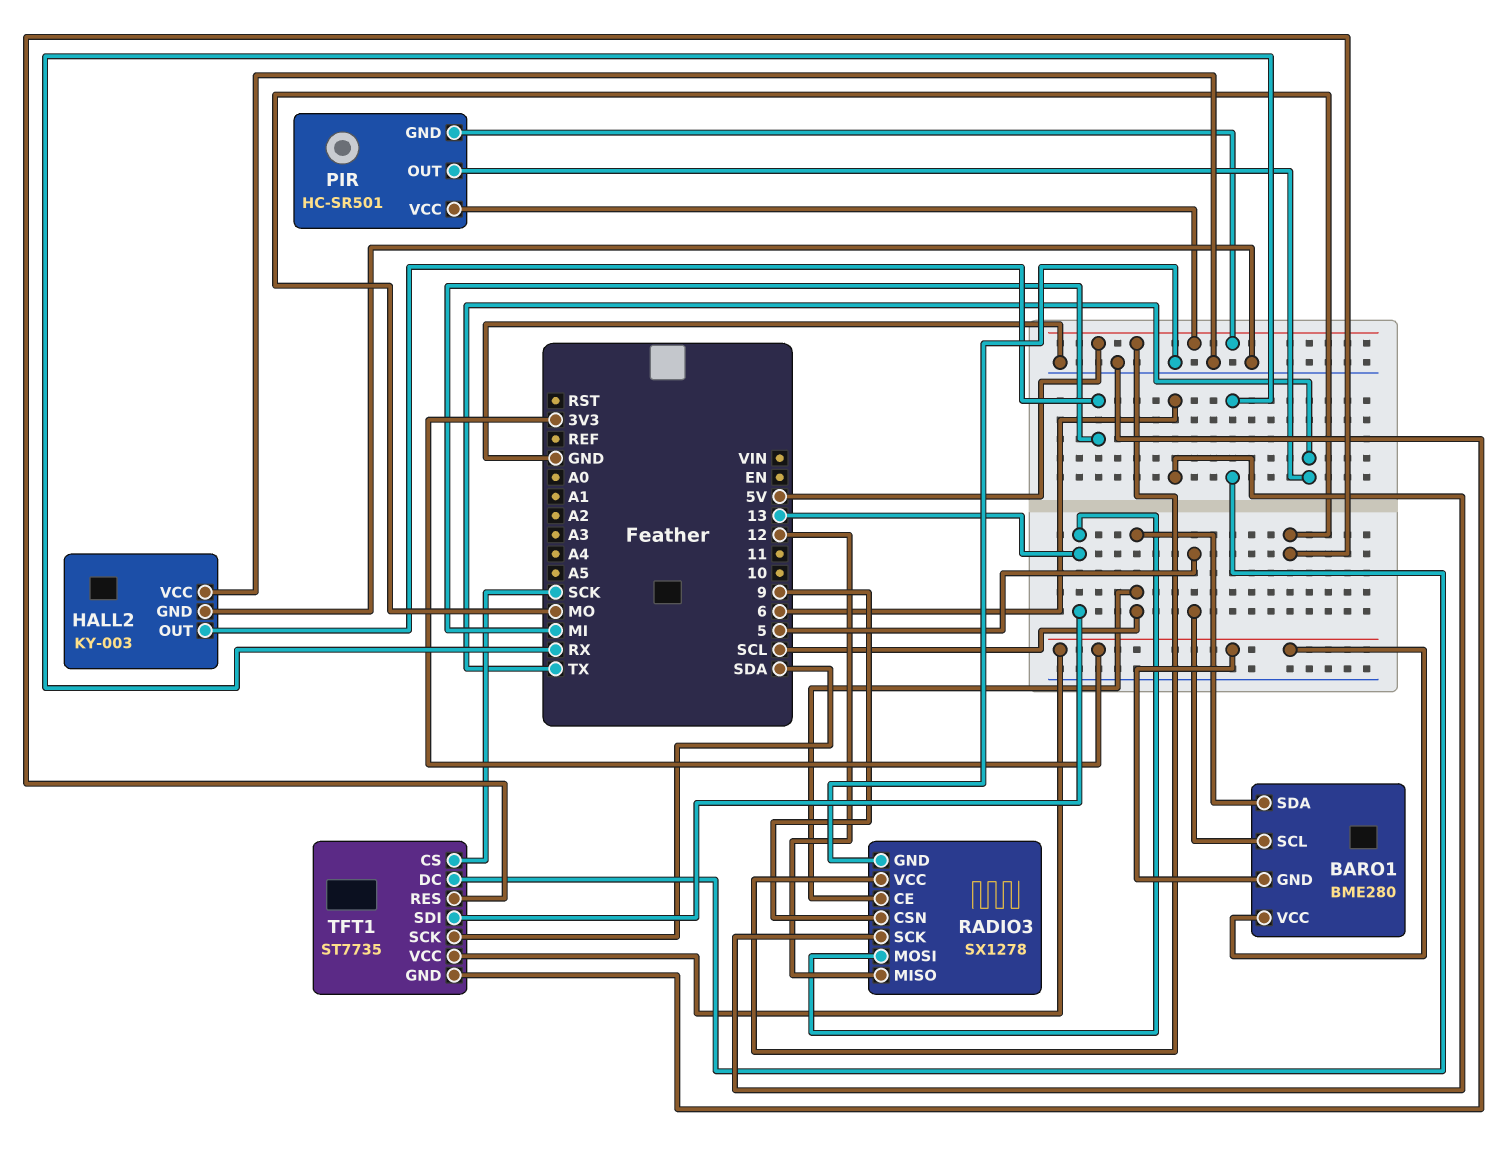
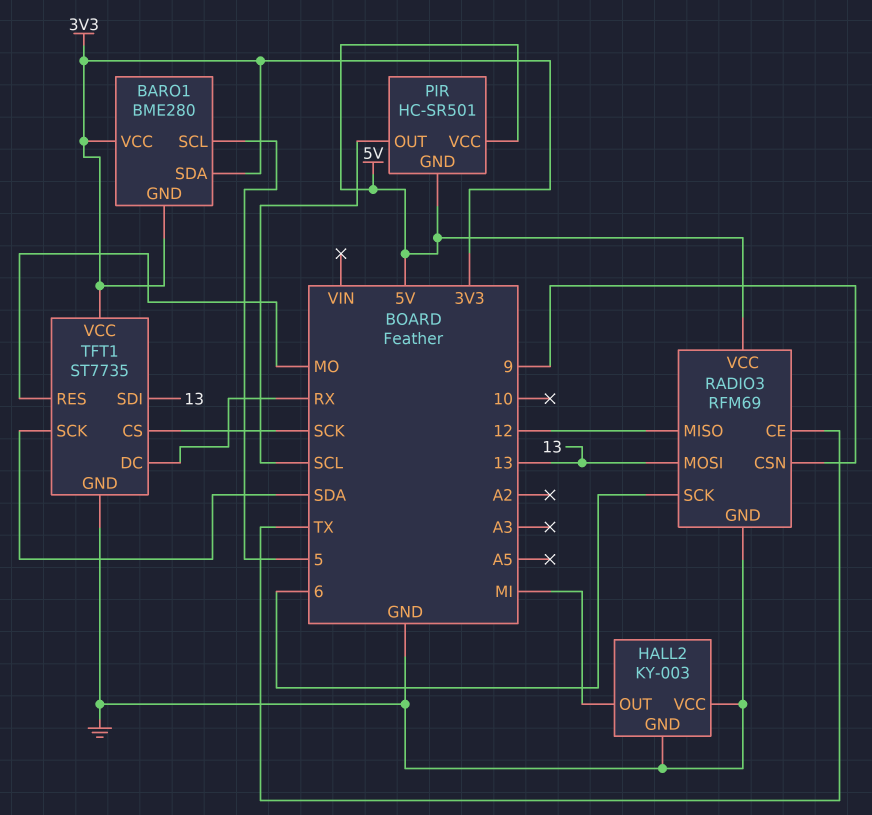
BARO1 pin SDA: SCL -> 3V3
PIR pin OUT: TX -> SCL
RADIO3: SX1278 -> RFM69
RADIO3 pin CE: SCL -> TX

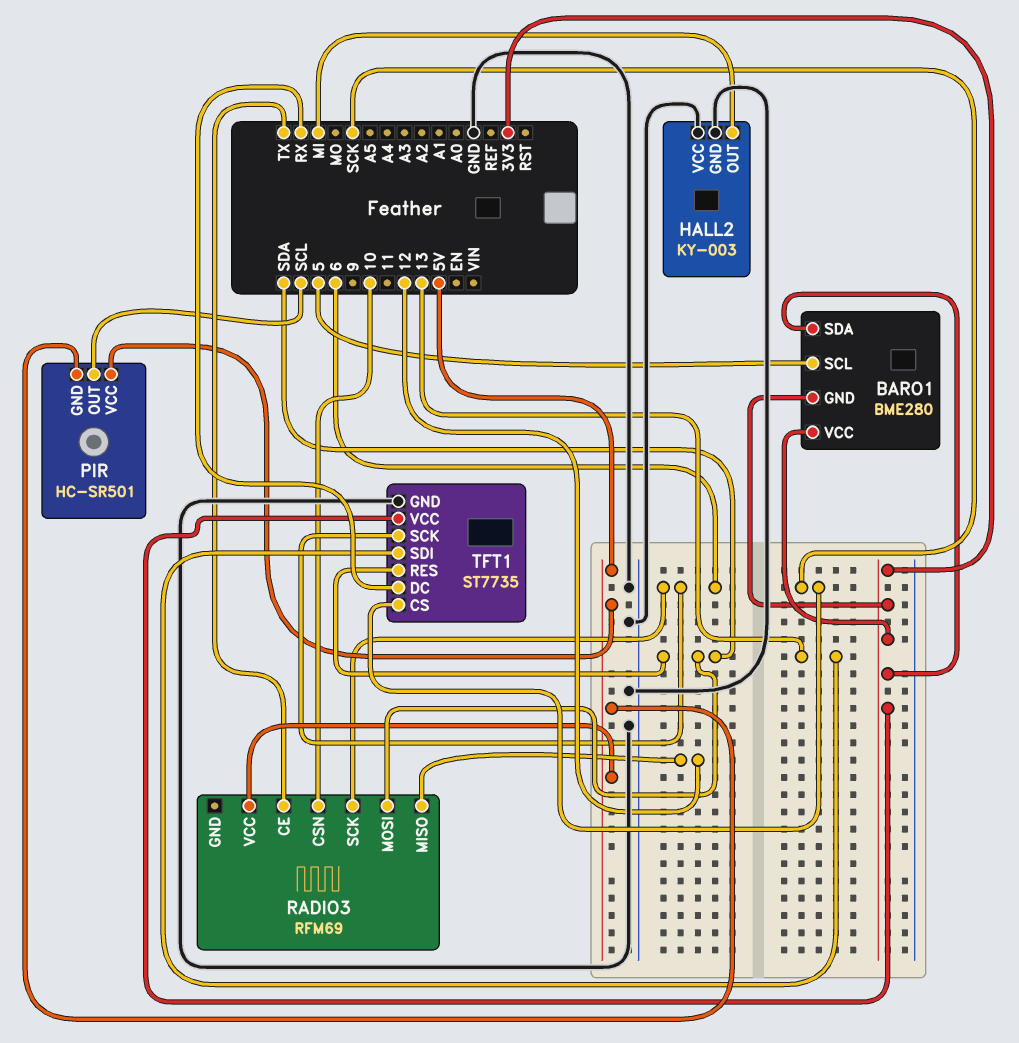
RADIO3 pin CSN: 9 -> 10
RADIO3 pin GND: GND -> none
RADIO3 pin MOSI: 13 -> SDA
TFT1 pin RES: MO -> SDA
TFT1 pin SCK: SDA -> 6

